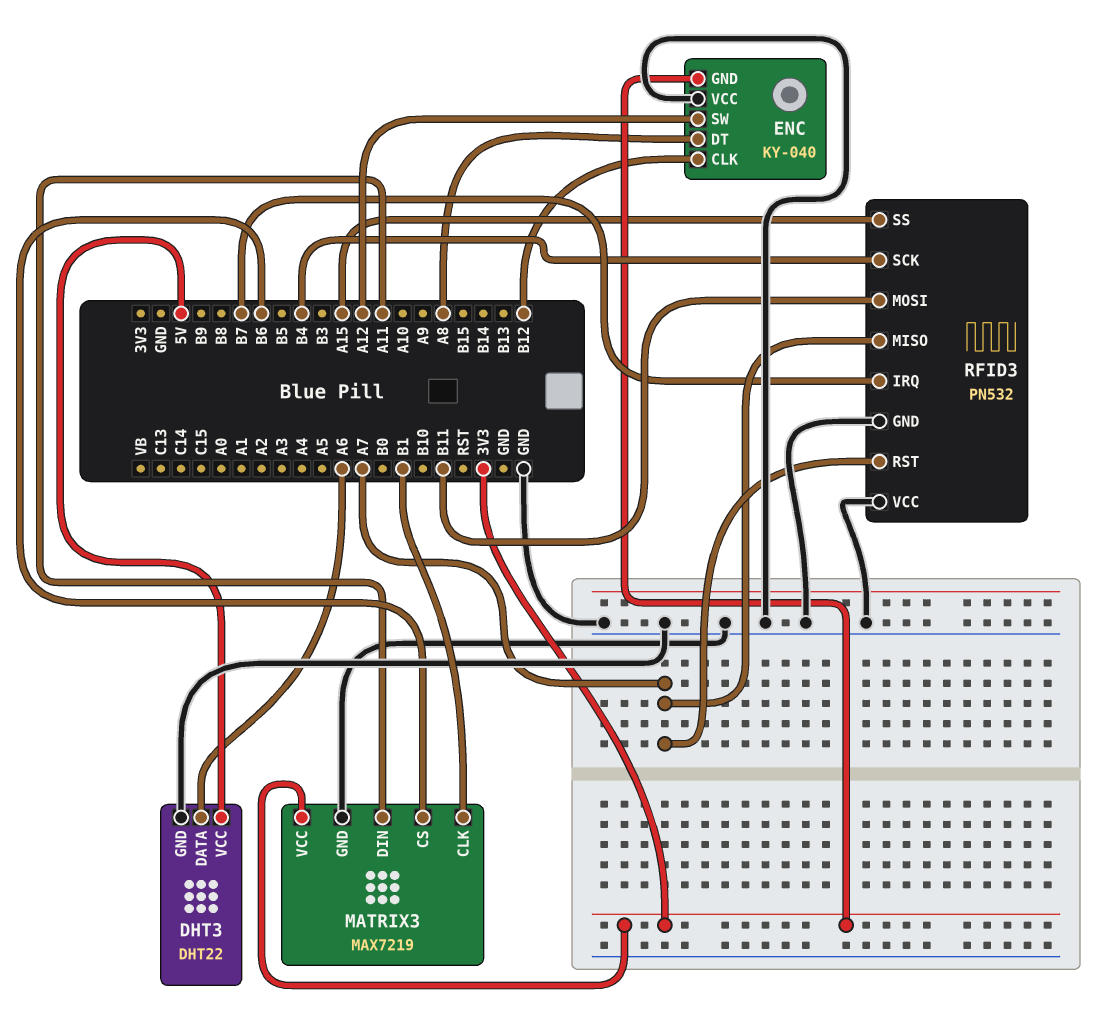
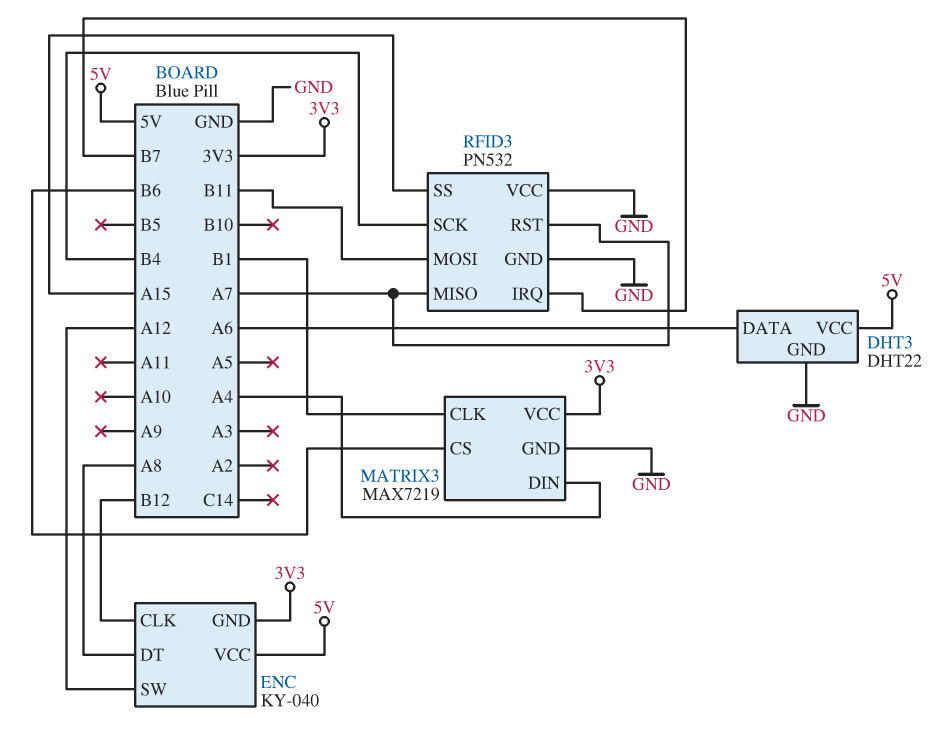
ENC pin VCC: GND -> 5V
MATRIX3 pin DIN: A11 -> A4

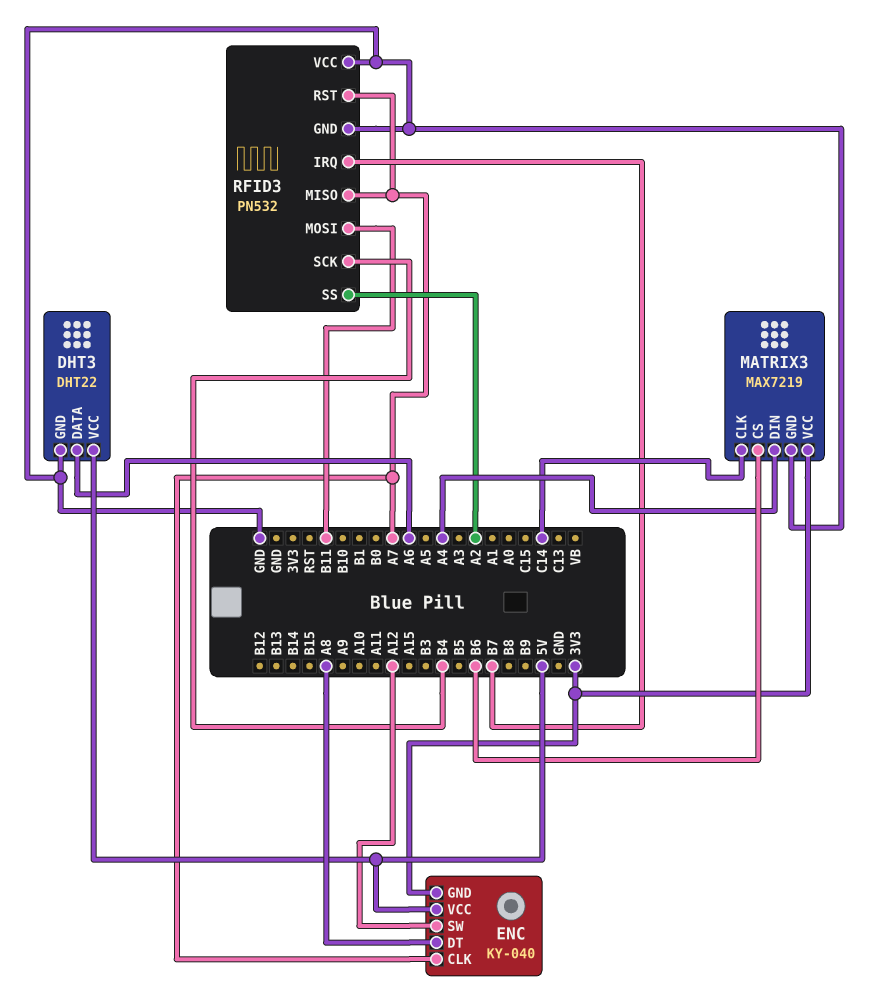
ENC pin CLK: B12 -> A7
MATRIX3 pin CLK: B1 -> C14
RFID3 pin SS: A15 -> A2

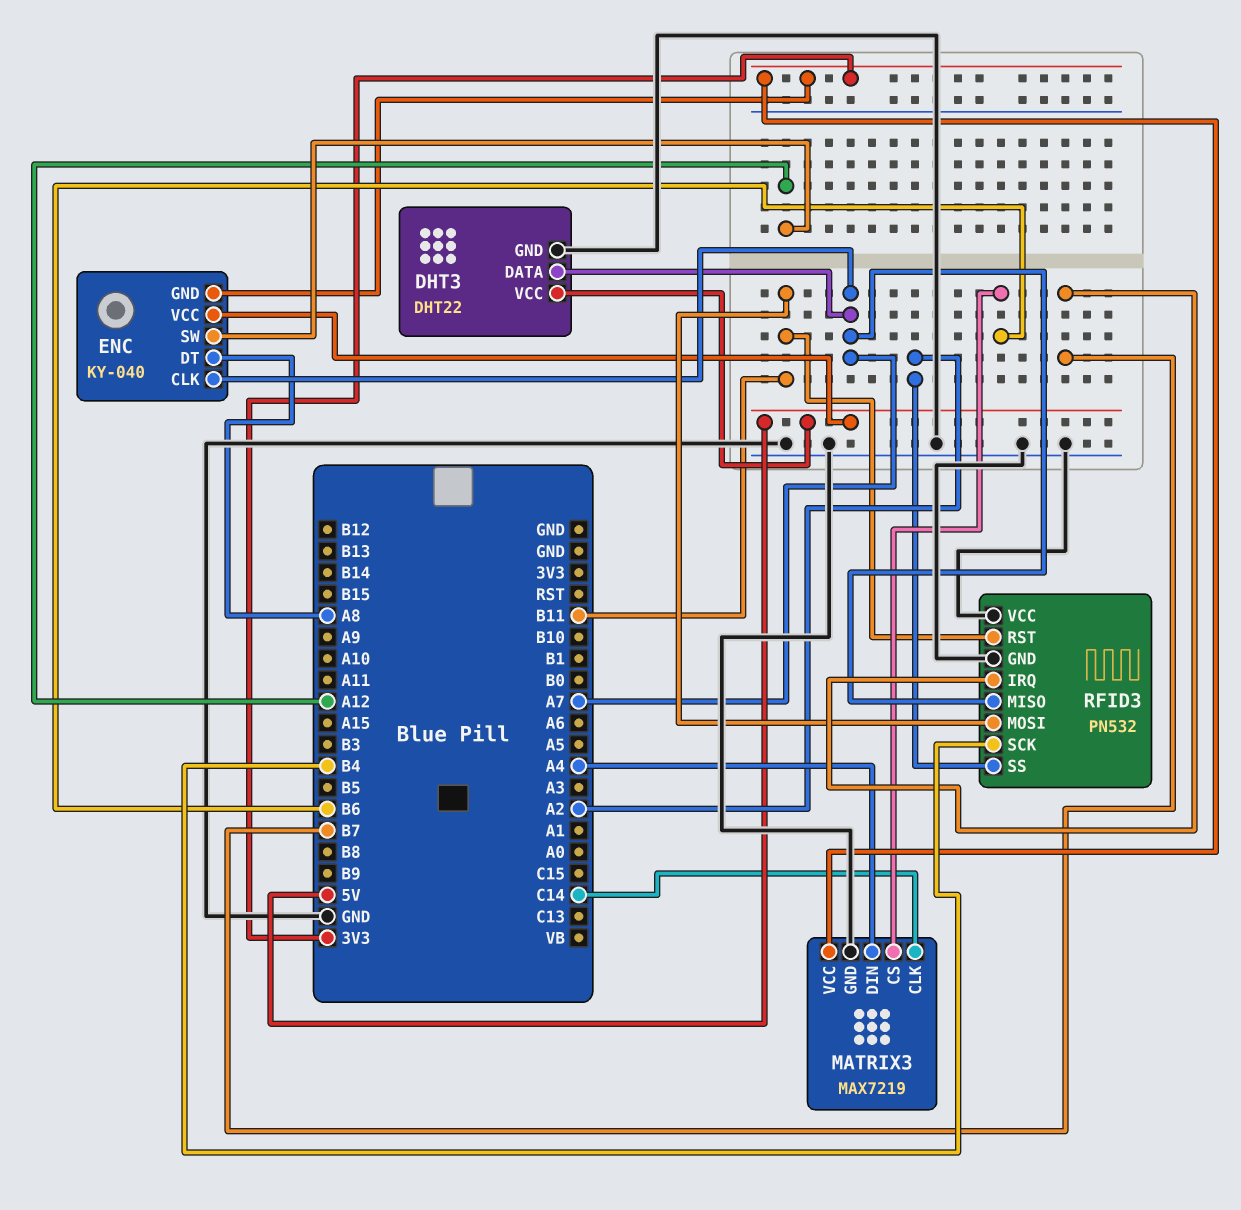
DHT3 pin DATA: A6 -> A7
RFID3 pin RST: A7 -> B11

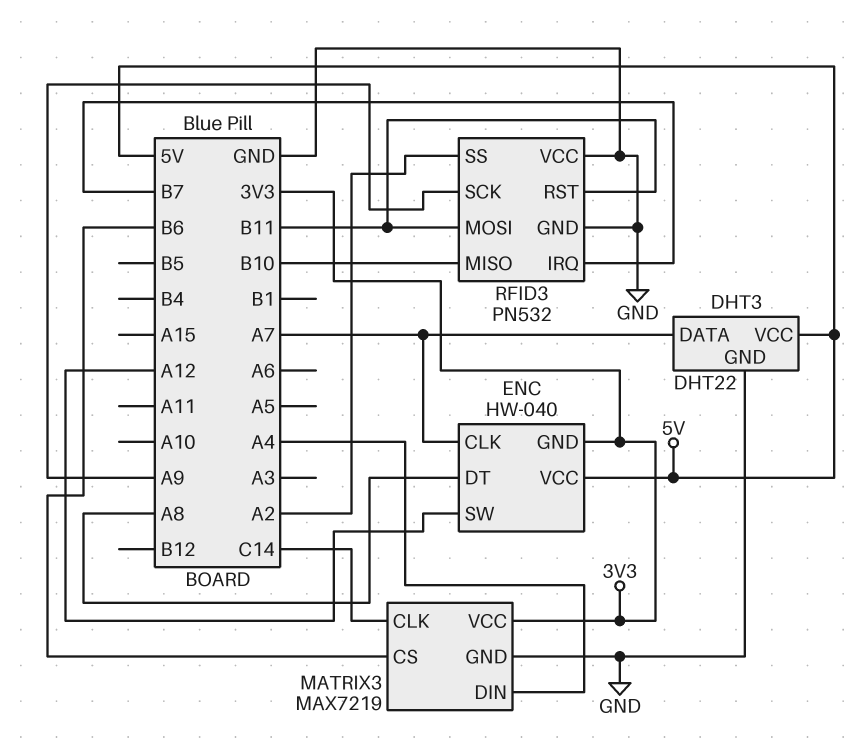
ENC: KY-040 -> HW-040
RFID3 pin MISO: A7 -> B10
RFID3 pin SCK: B4 -> A9

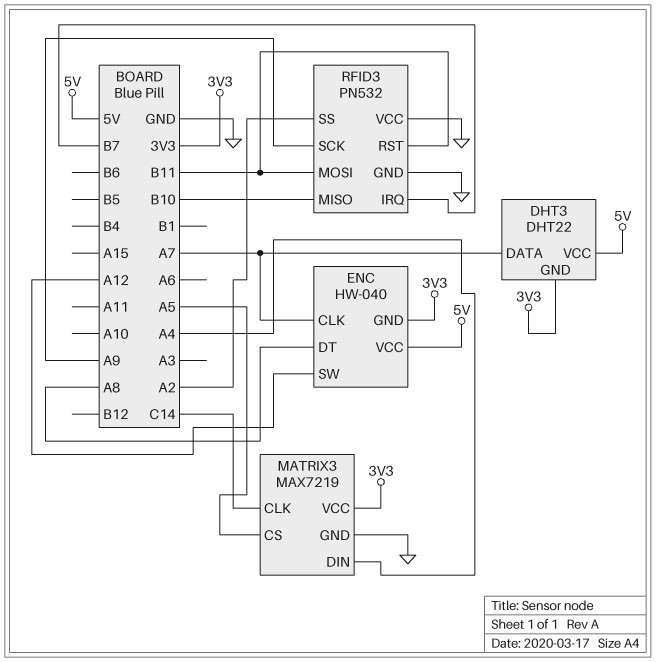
DHT3 pin GND: GND -> 3V3
MATRIX3 pin CS: B6 -> A5

